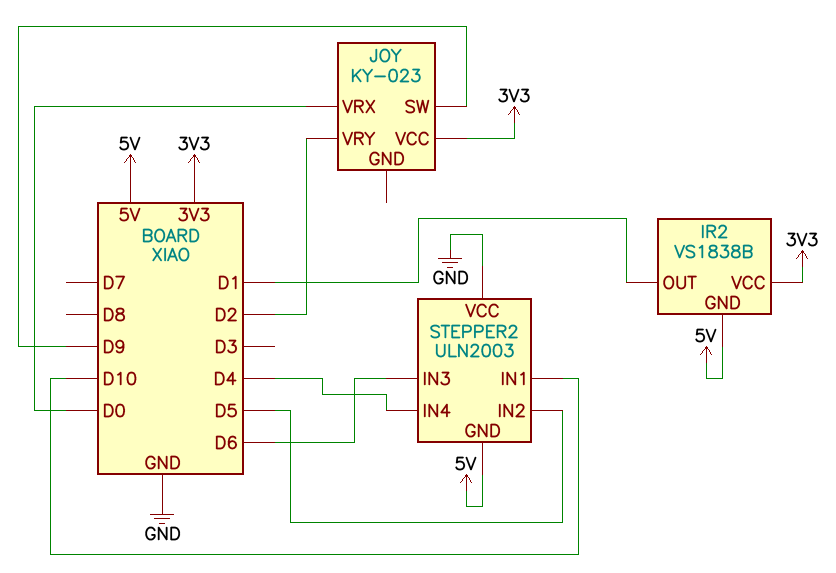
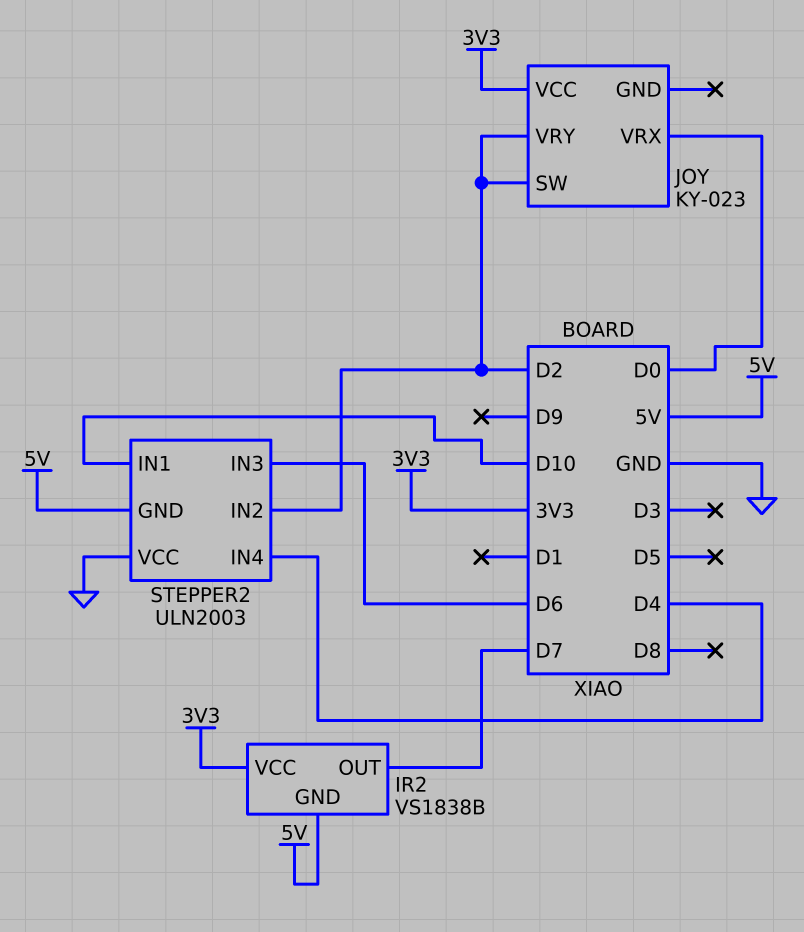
IR2 pin OUT: D1 -> D7
JOY pin SW: D9 -> D2
STEPPER2 pin IN2: D5 -> D2

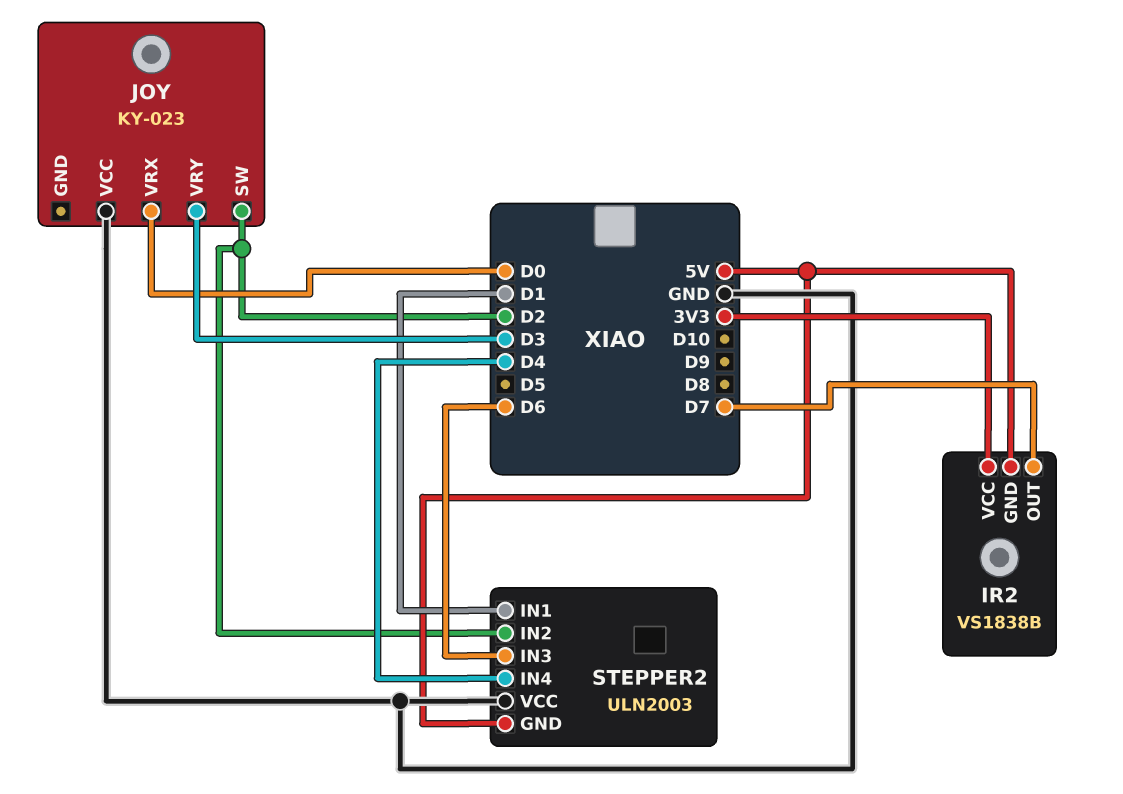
JOY pin VCC: 3V3 -> GND
JOY pin VRY: D2 -> D3
STEPPER2 pin IN1: D10 -> D1

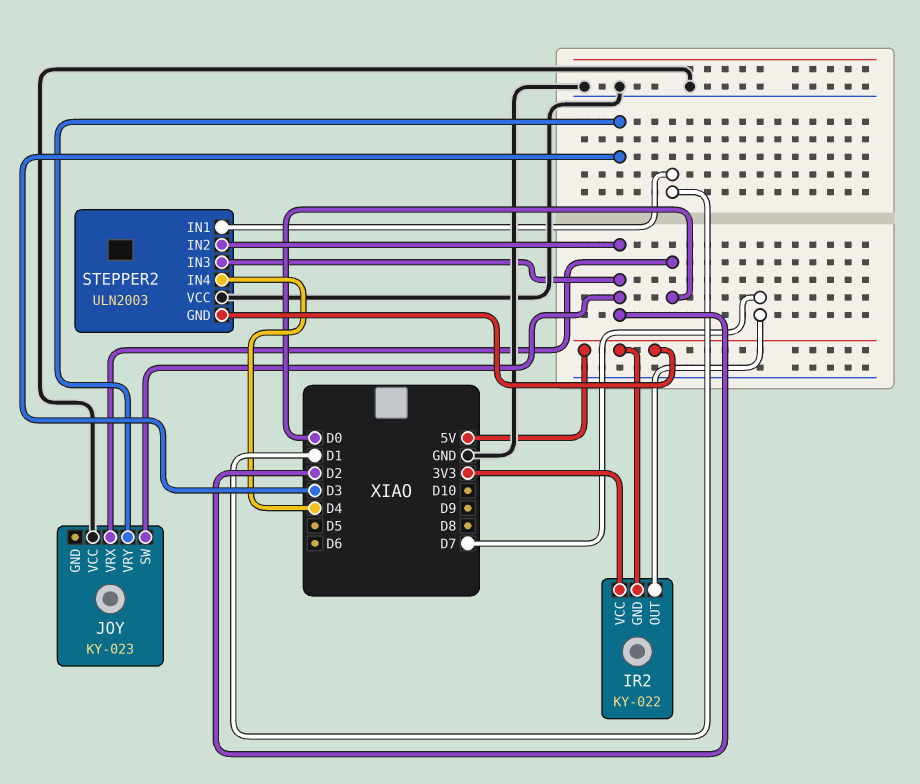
IR2: VS1838B -> KY-022
STEPPER2 pin IN3: D6 -> D2

